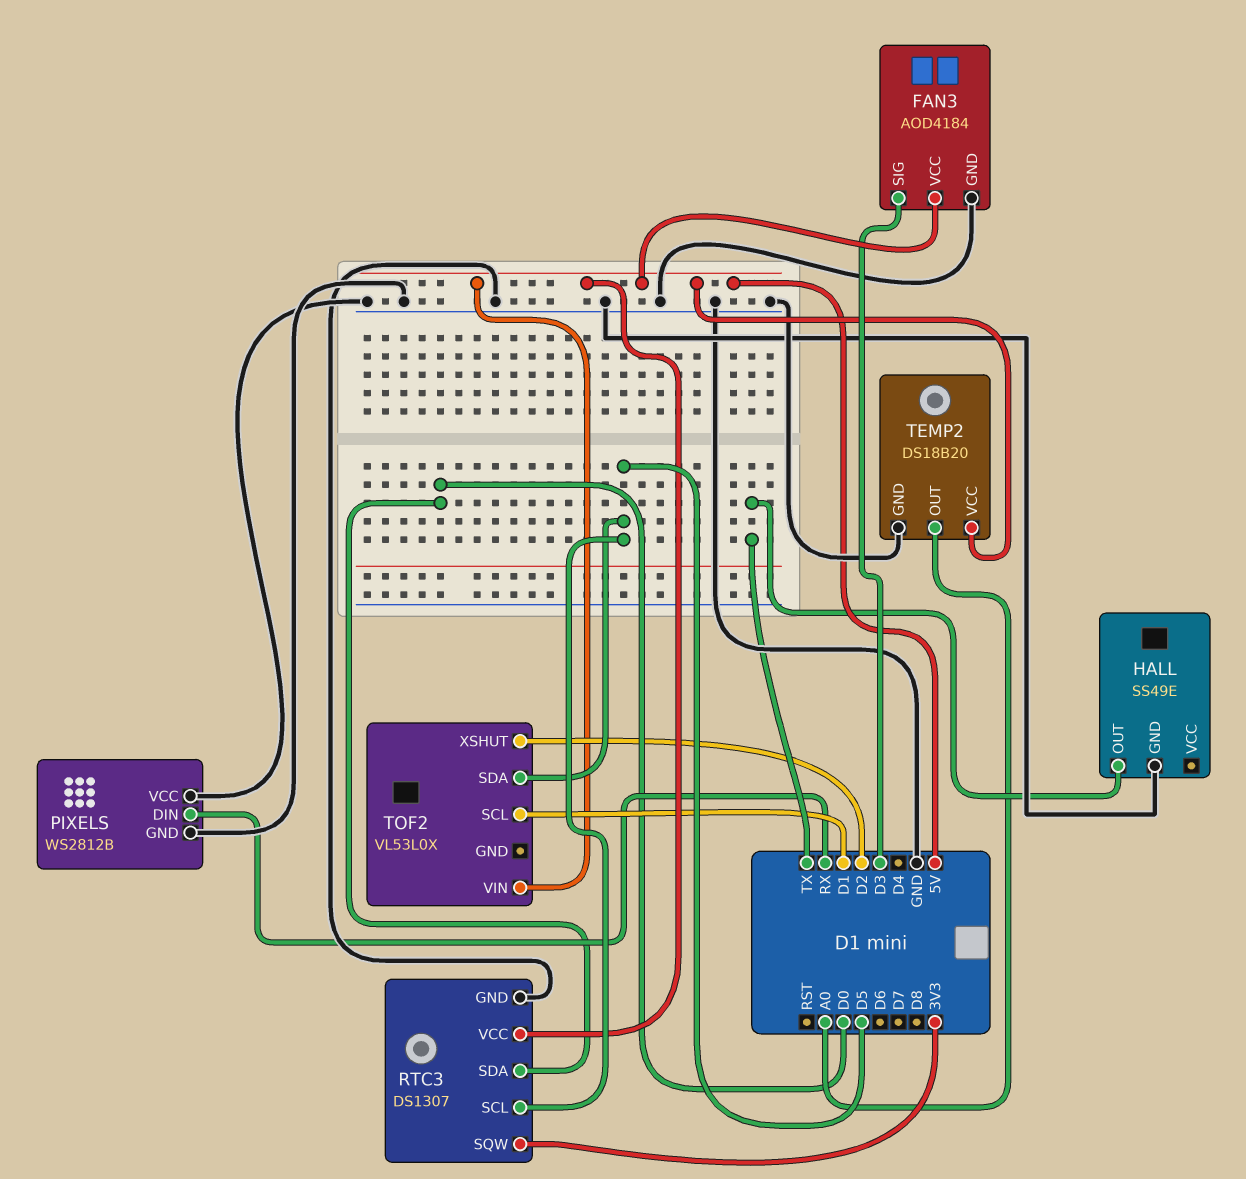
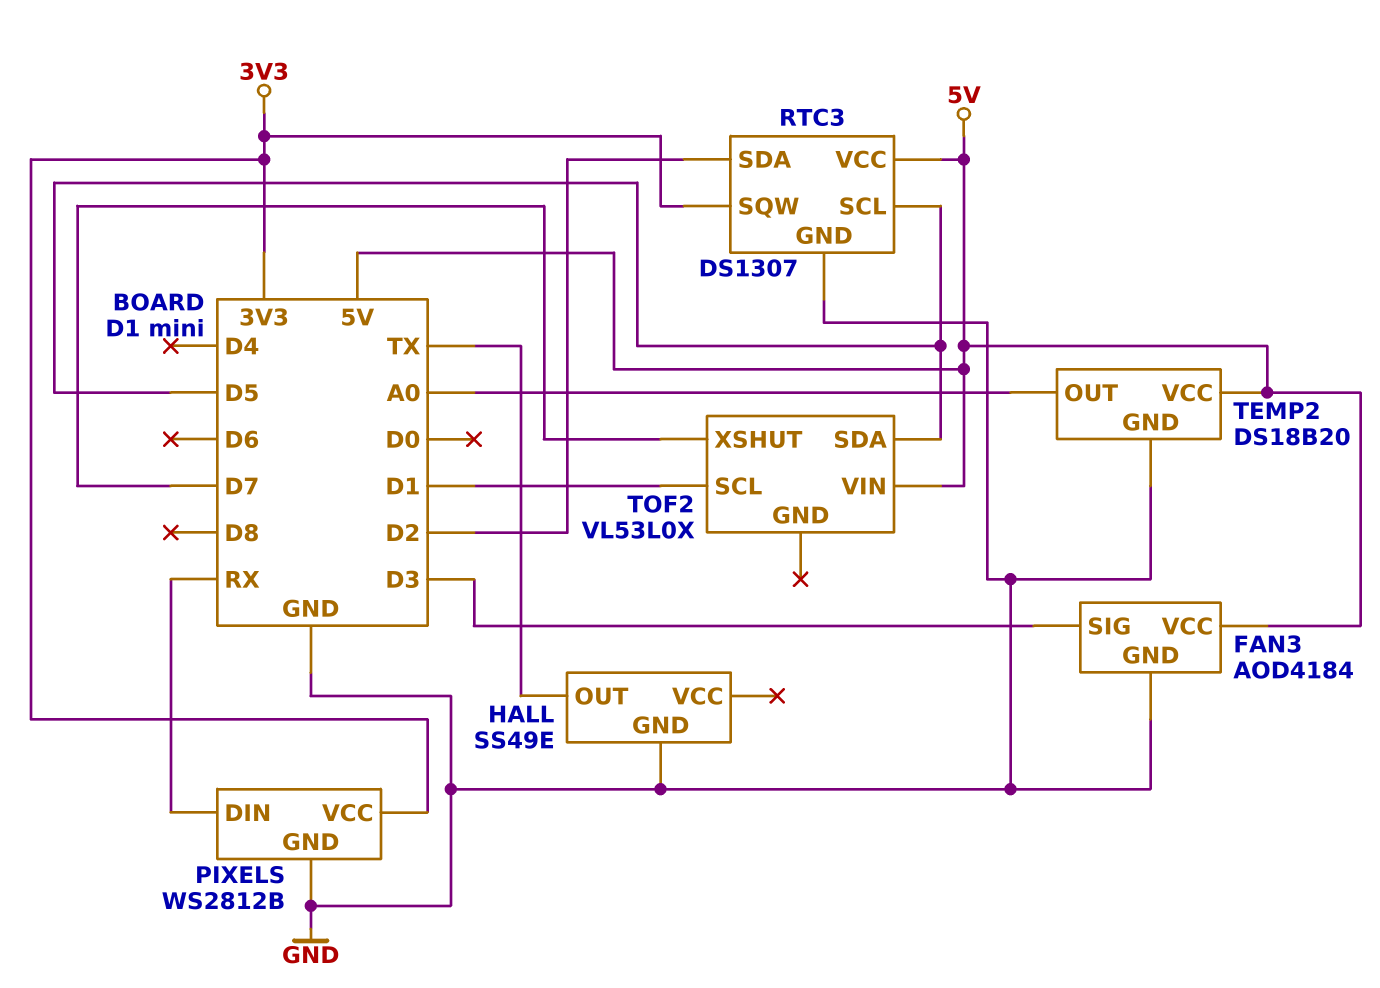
PIXELS pin VCC: GND -> 3V3
RTC3 pin SDA: D0 -> D2
TOF2 pin XSHUT: D2 -> D7

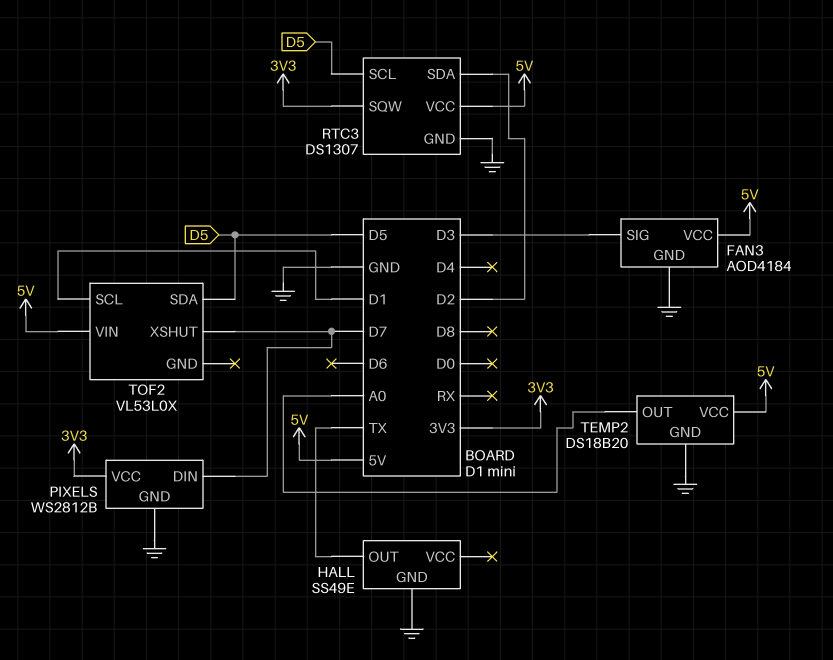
PIXELS pin DIN: RX -> D7

